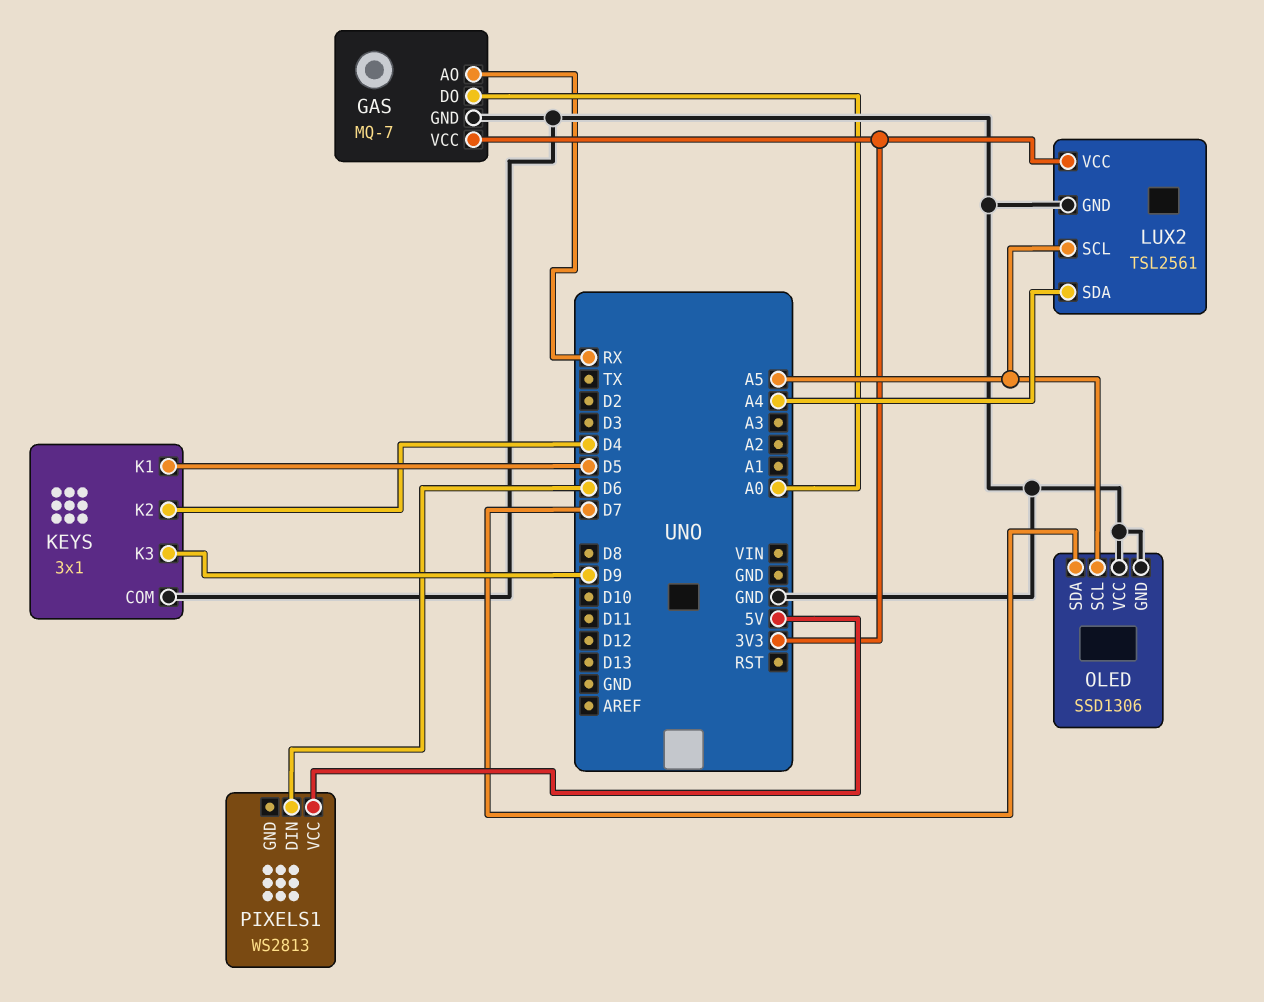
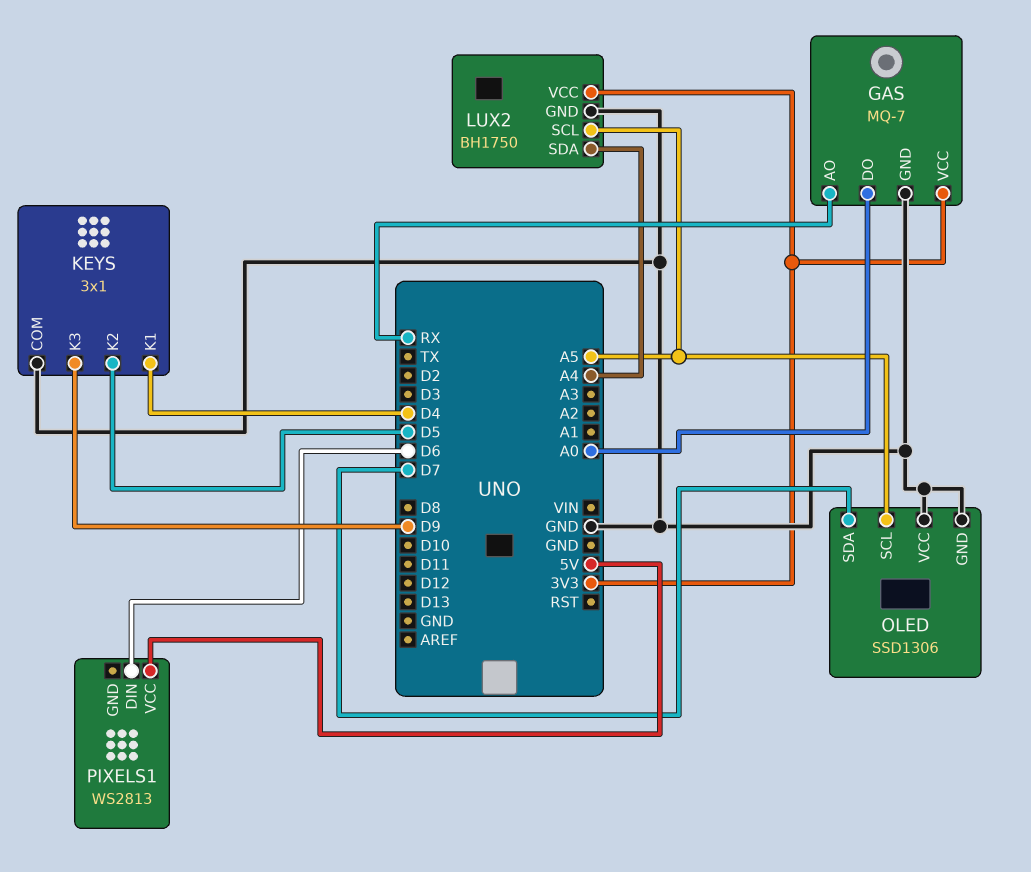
KEYS pin K1: D5 -> D4
KEYS pin K2: D4 -> D5
LUX2: TSL2561 -> BH1750

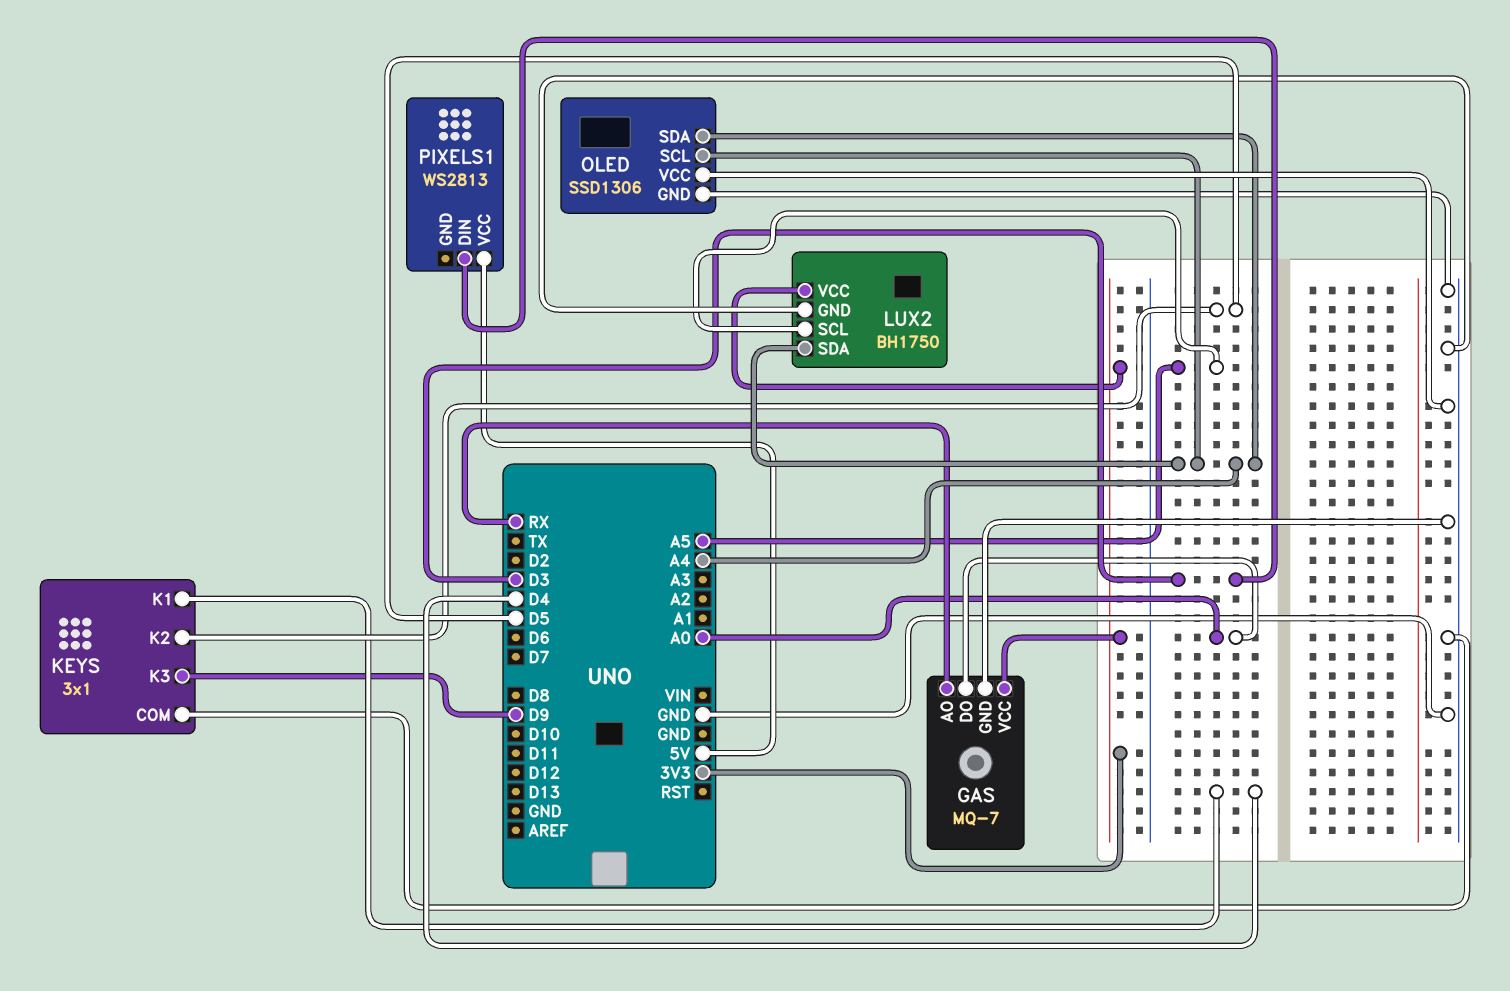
OLED pin SCL: A5 -> A4
OLED pin SDA: D7 -> A4
PIXELS1 pin DIN: D6 -> D3

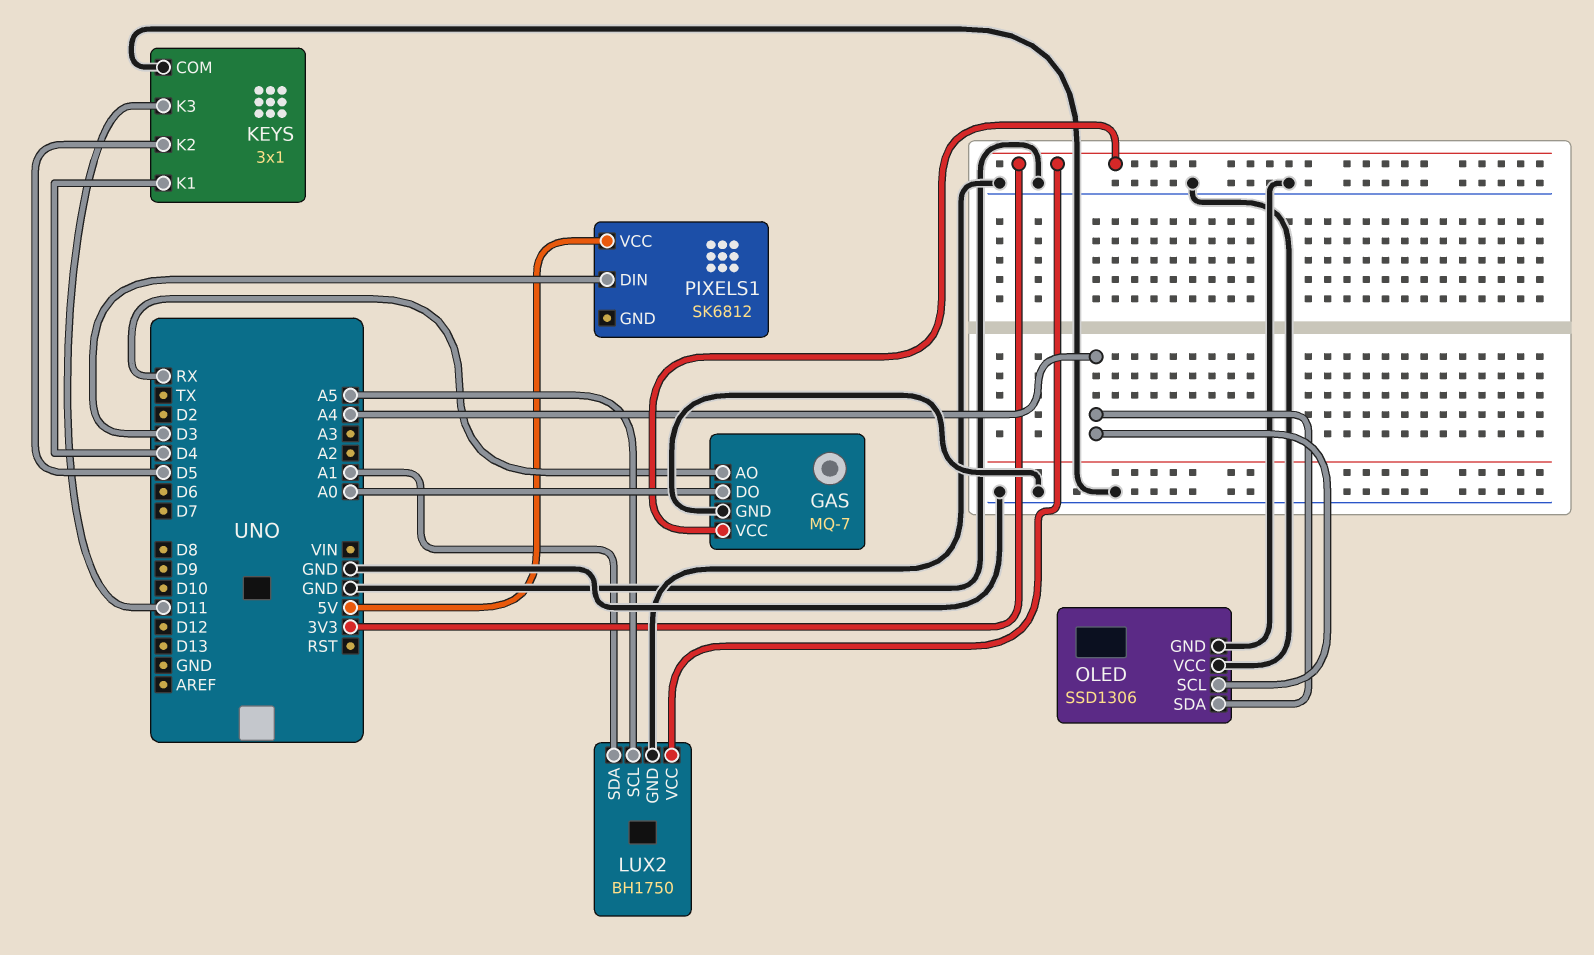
KEYS pin K3: D9 -> D11
LUX2 pin SDA: A4 -> A1
PIXELS1: WS2813 -> SK6812

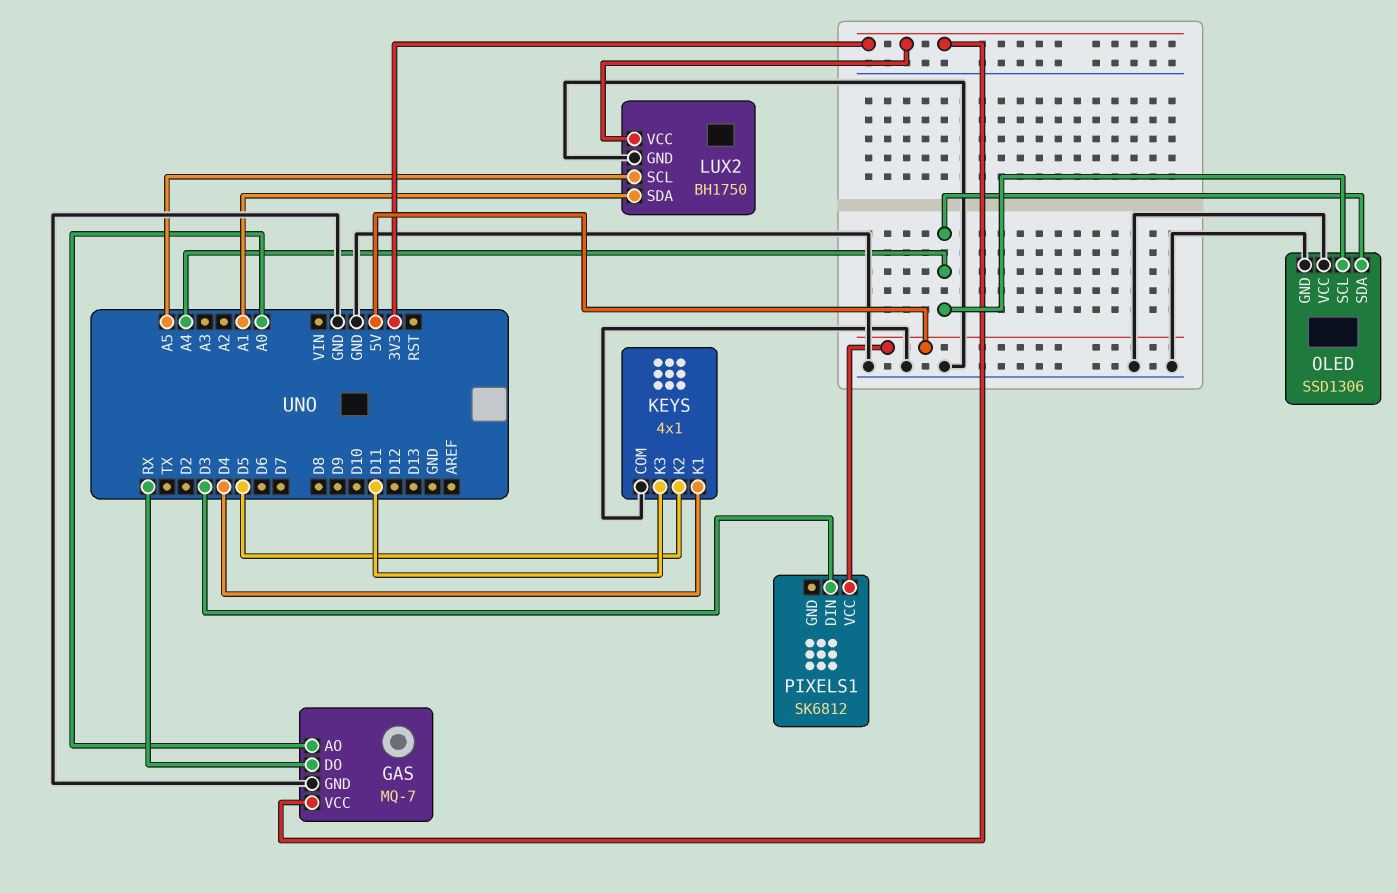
GAS pin AO: RX -> A0
GAS pin DO: A0 -> RX
KEYS: 3x1 -> 4x1

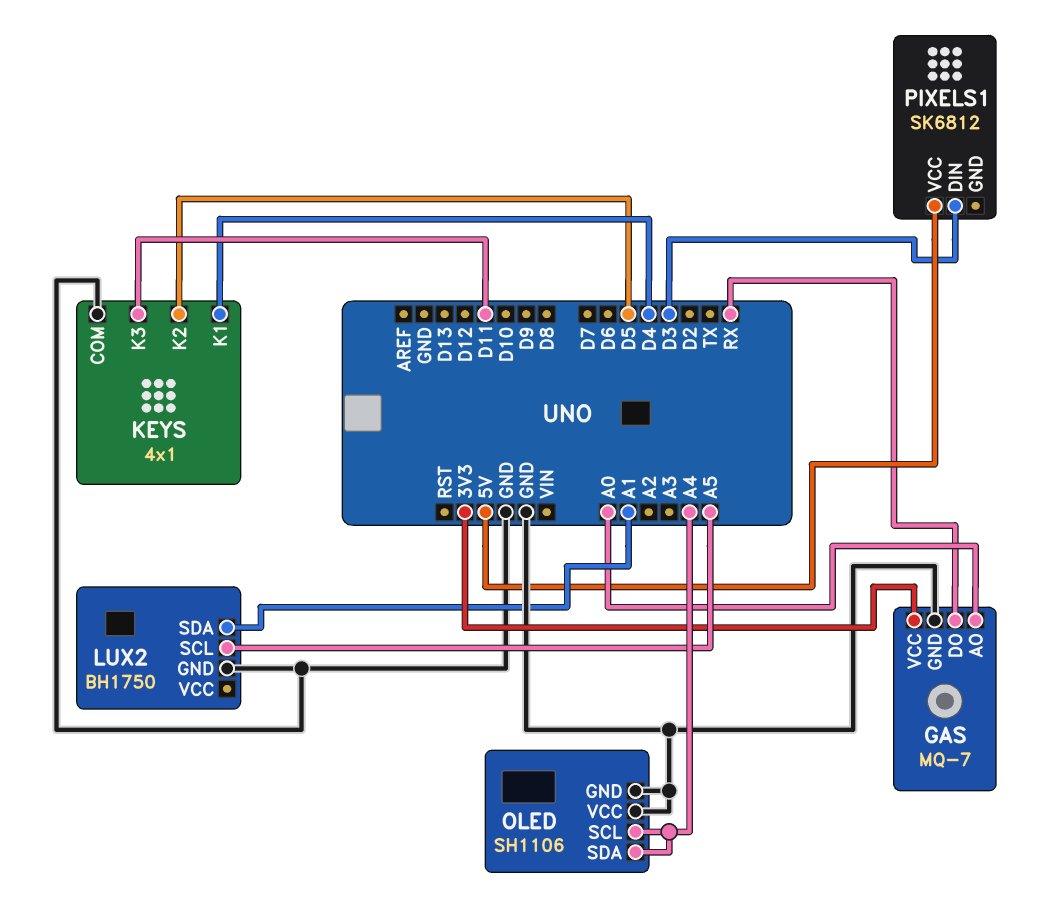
LUX2 pin VCC: 3V3 -> none
OLED: SSD1306 -> SH1106

